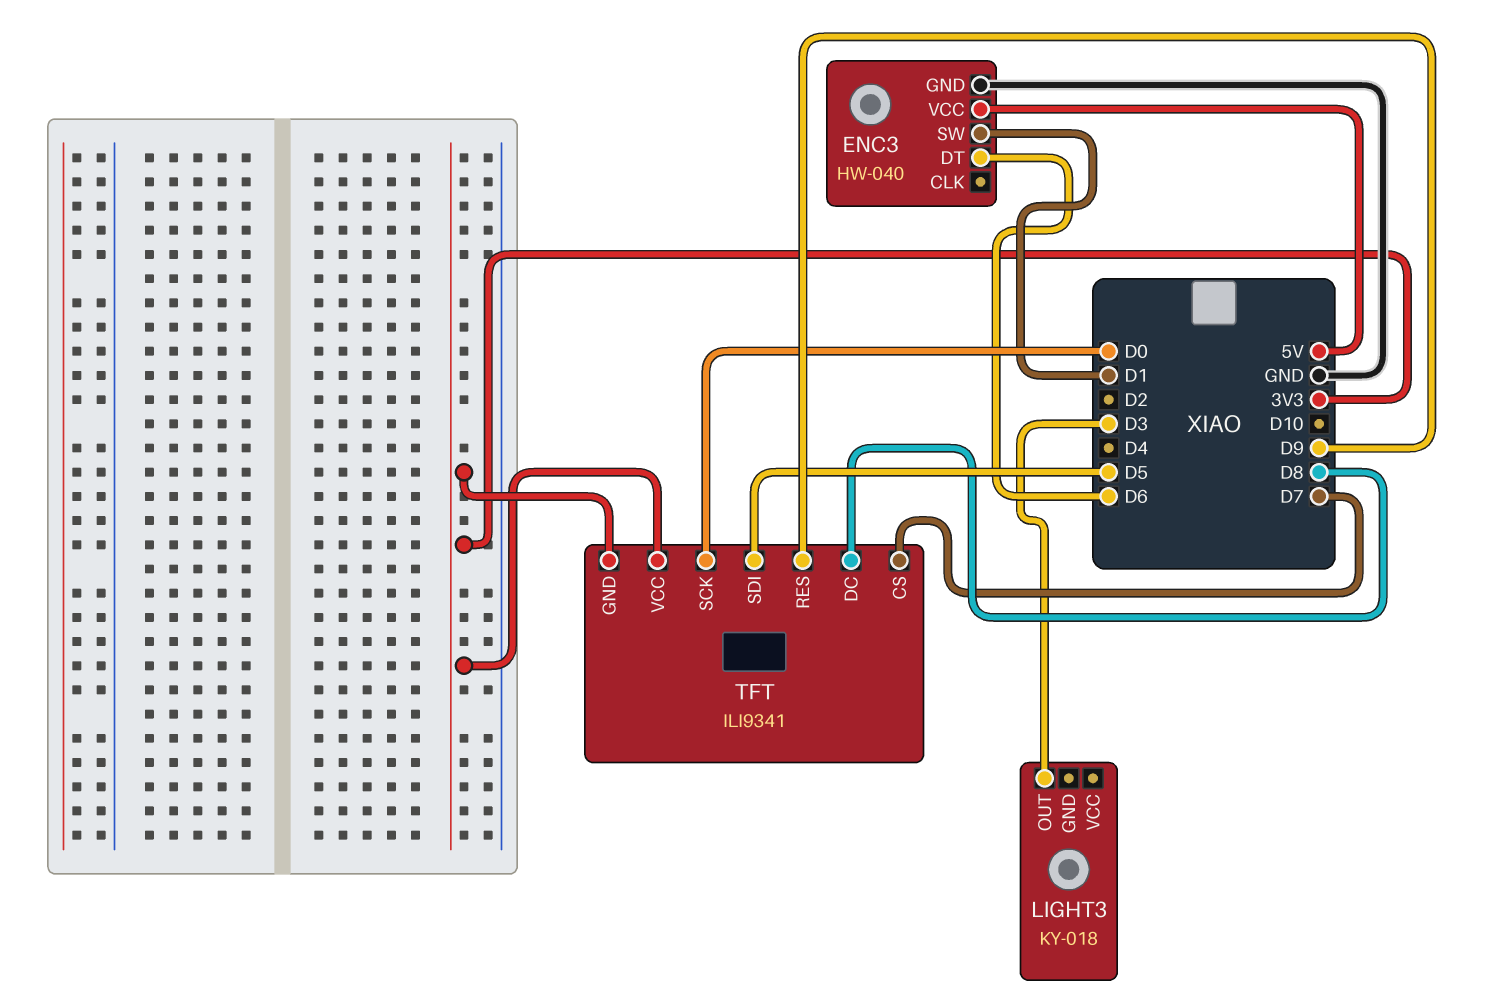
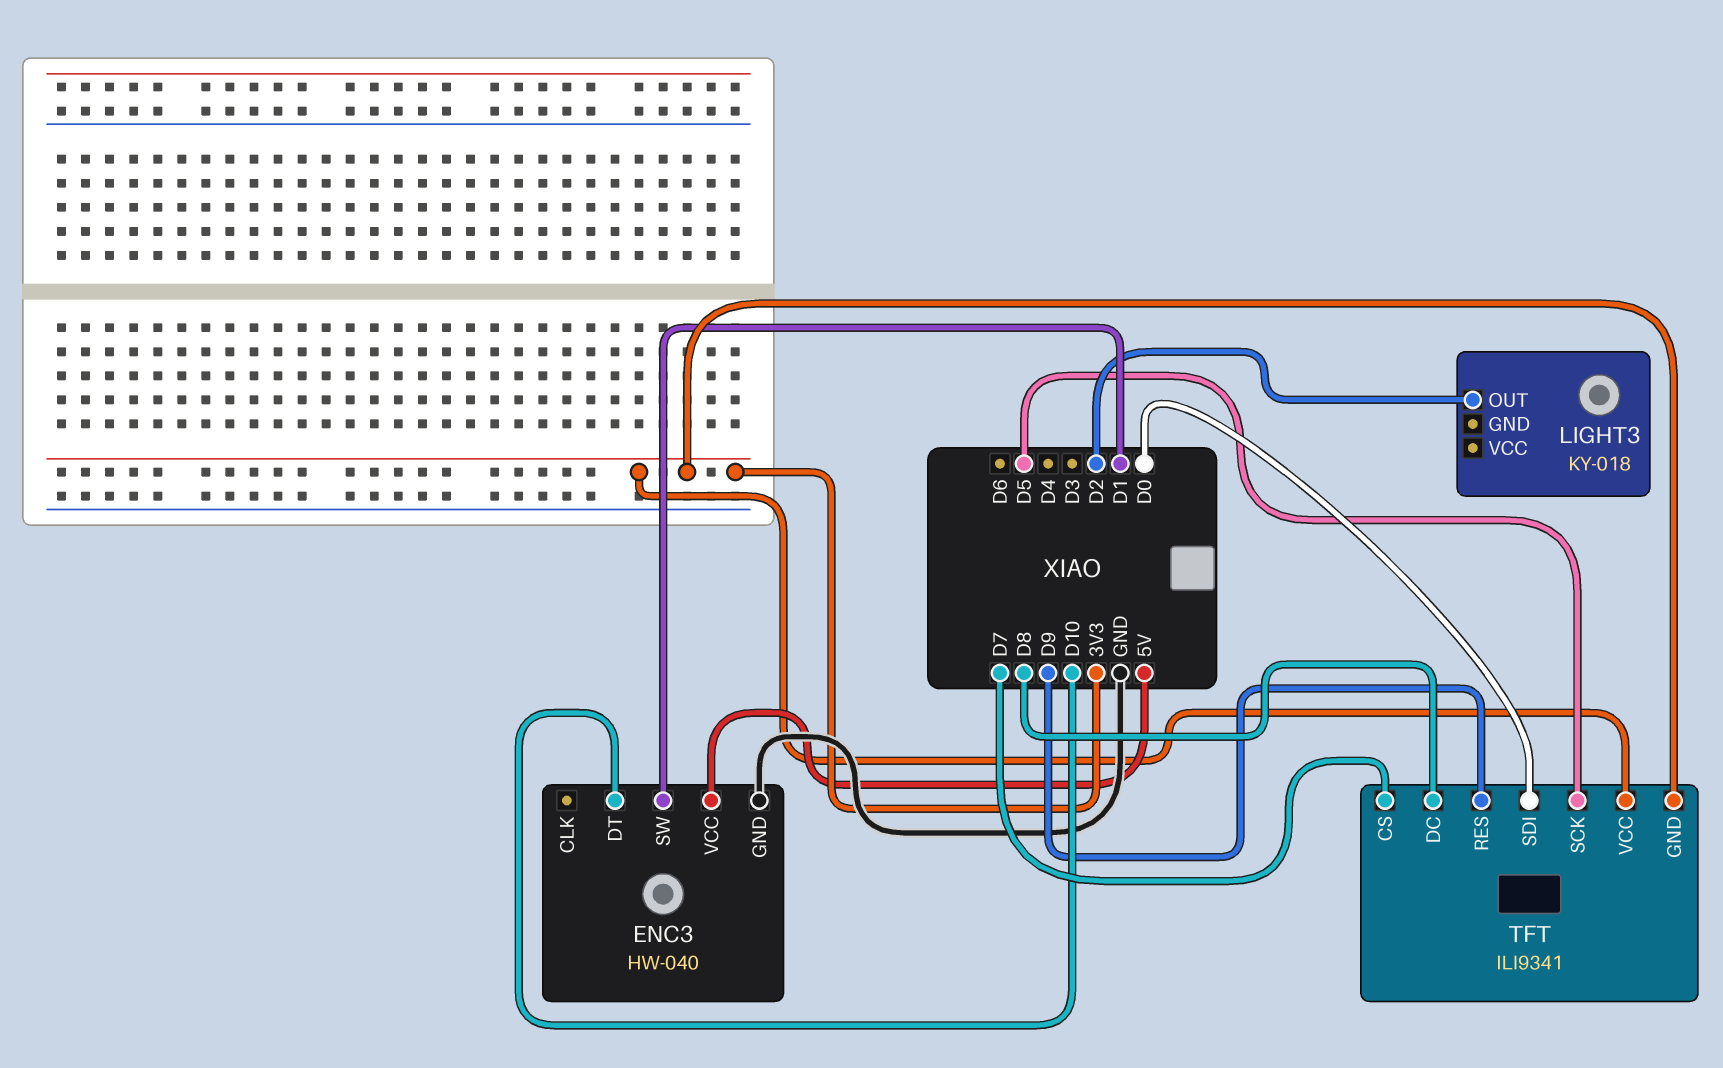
ENC3 pin DT: D6 -> D10
LIGHT3 pin OUT: D3 -> D2
TFT pin SCK: D0 -> D5
TFT pin SDI: D5 -> D0

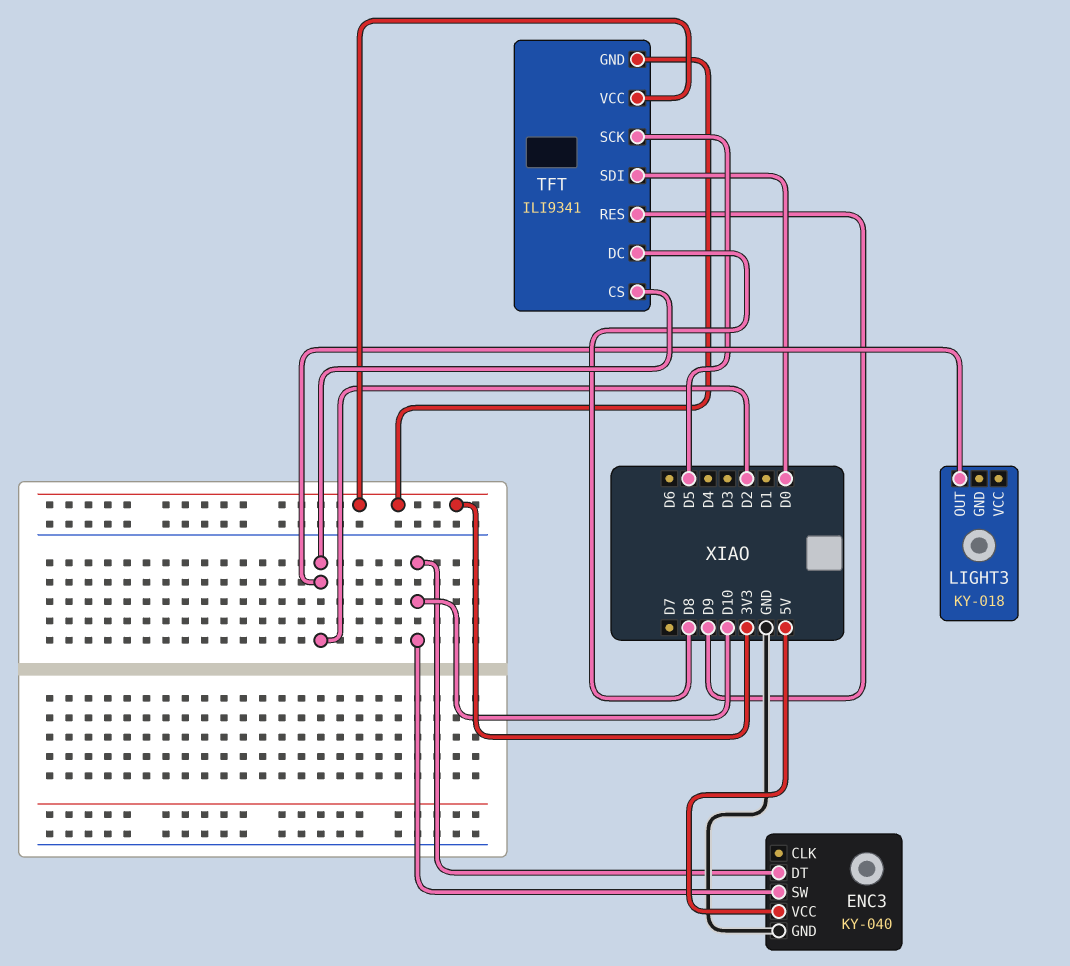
ENC3: HW-040 -> KY-040
ENC3 pin SW: D1 -> D10
TFT pin CS: D7 -> D2

